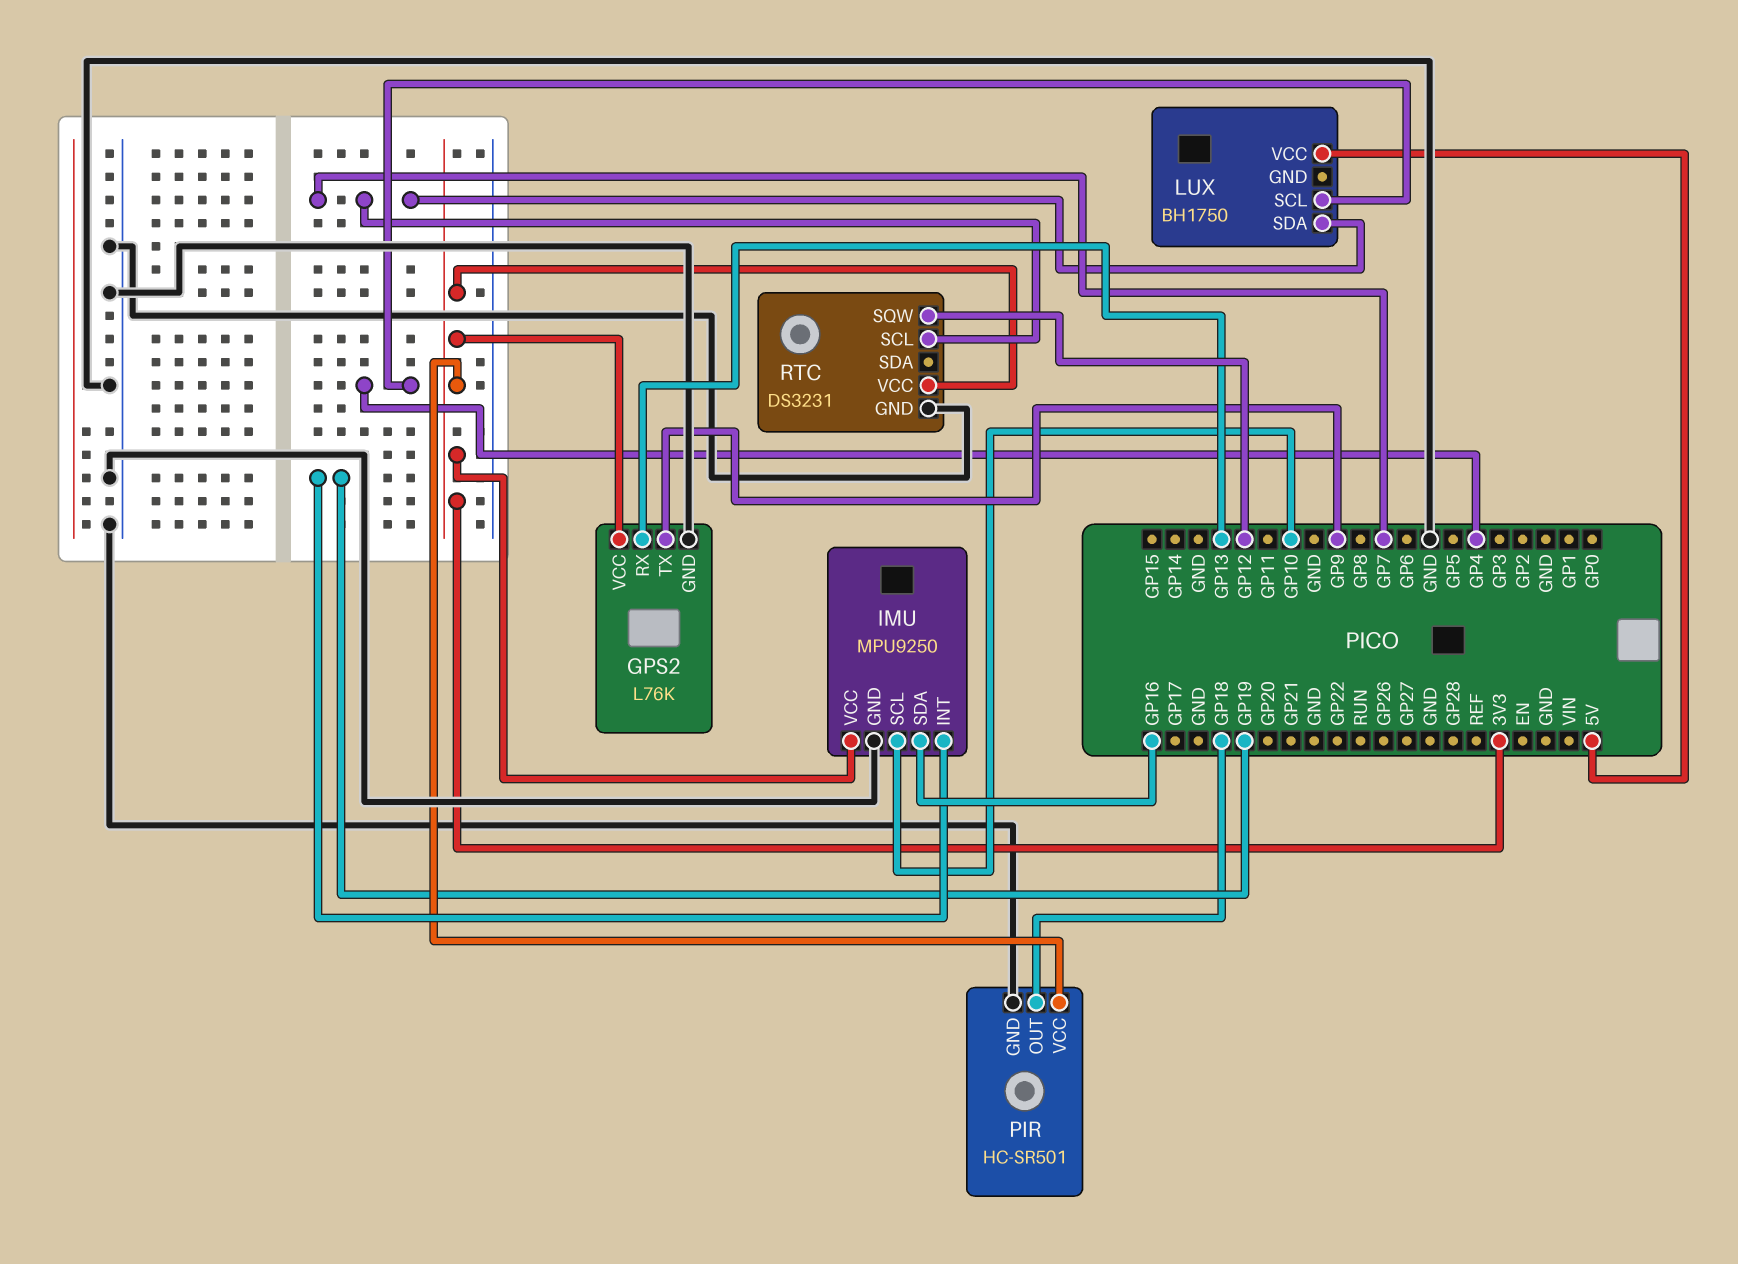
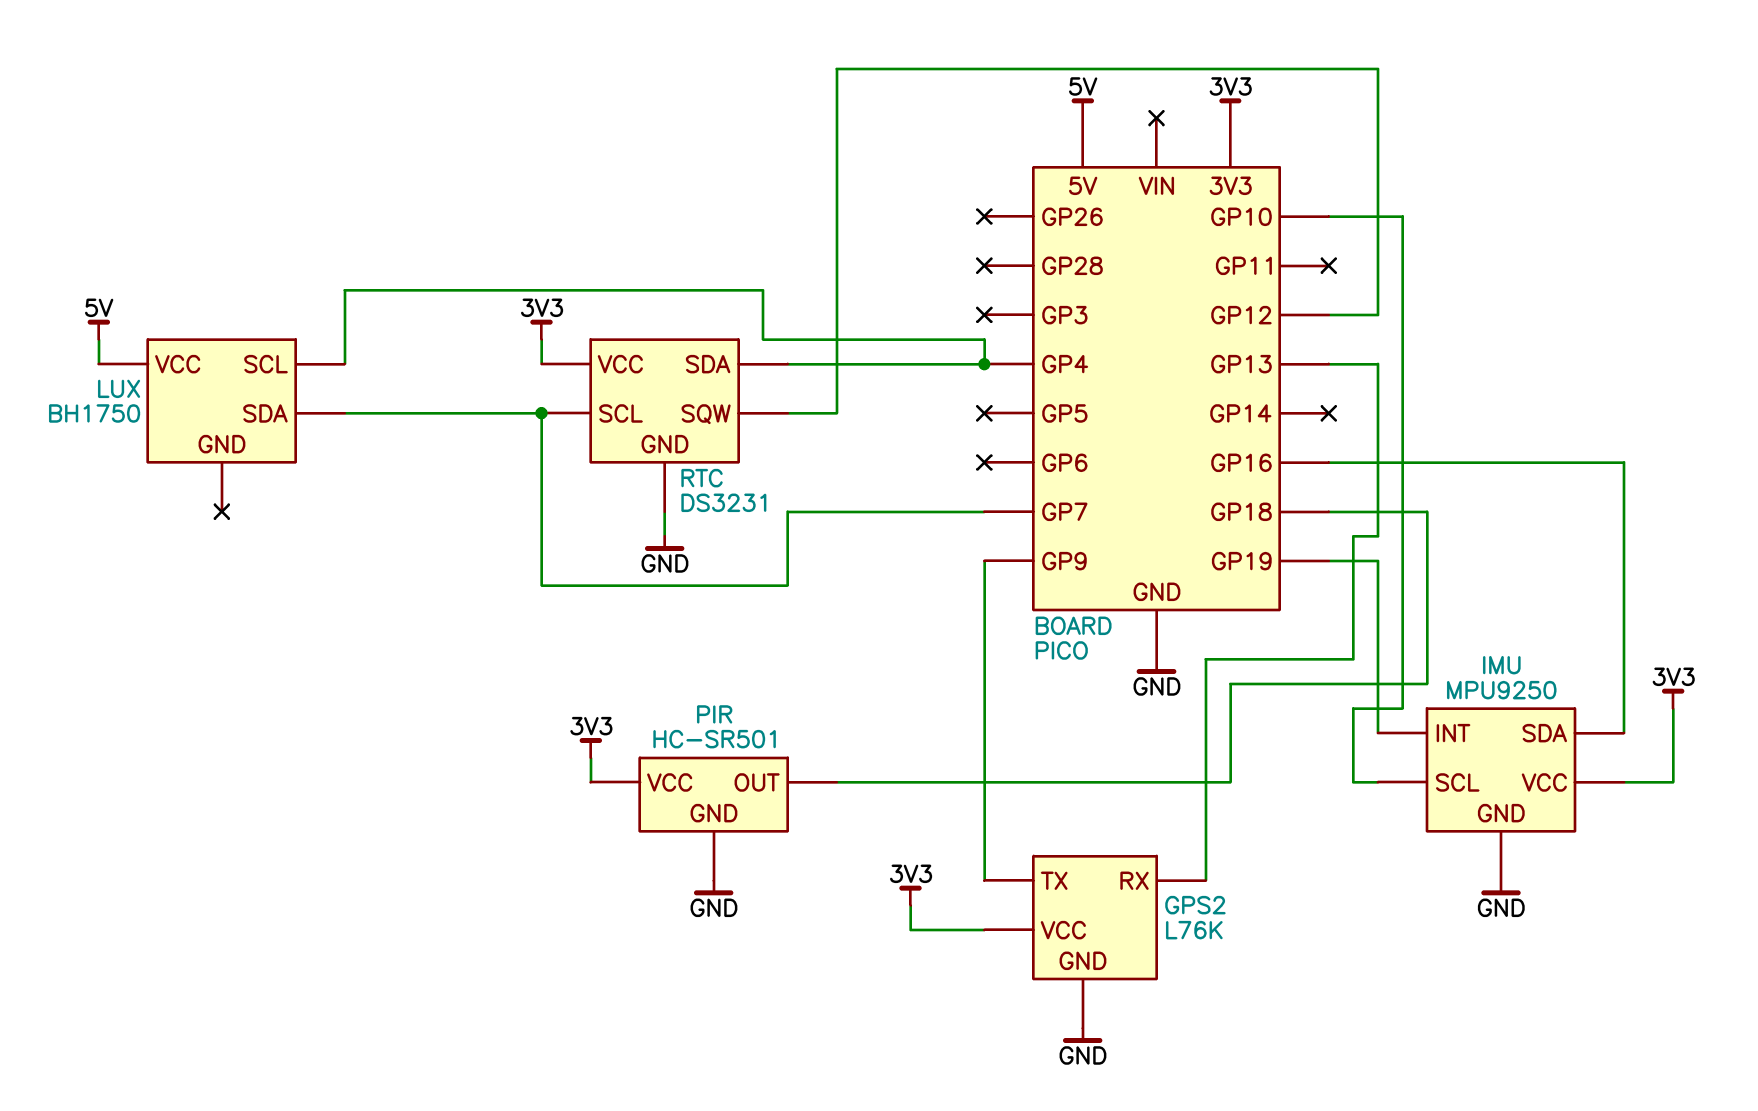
RTC pin SDA: none -> GP4

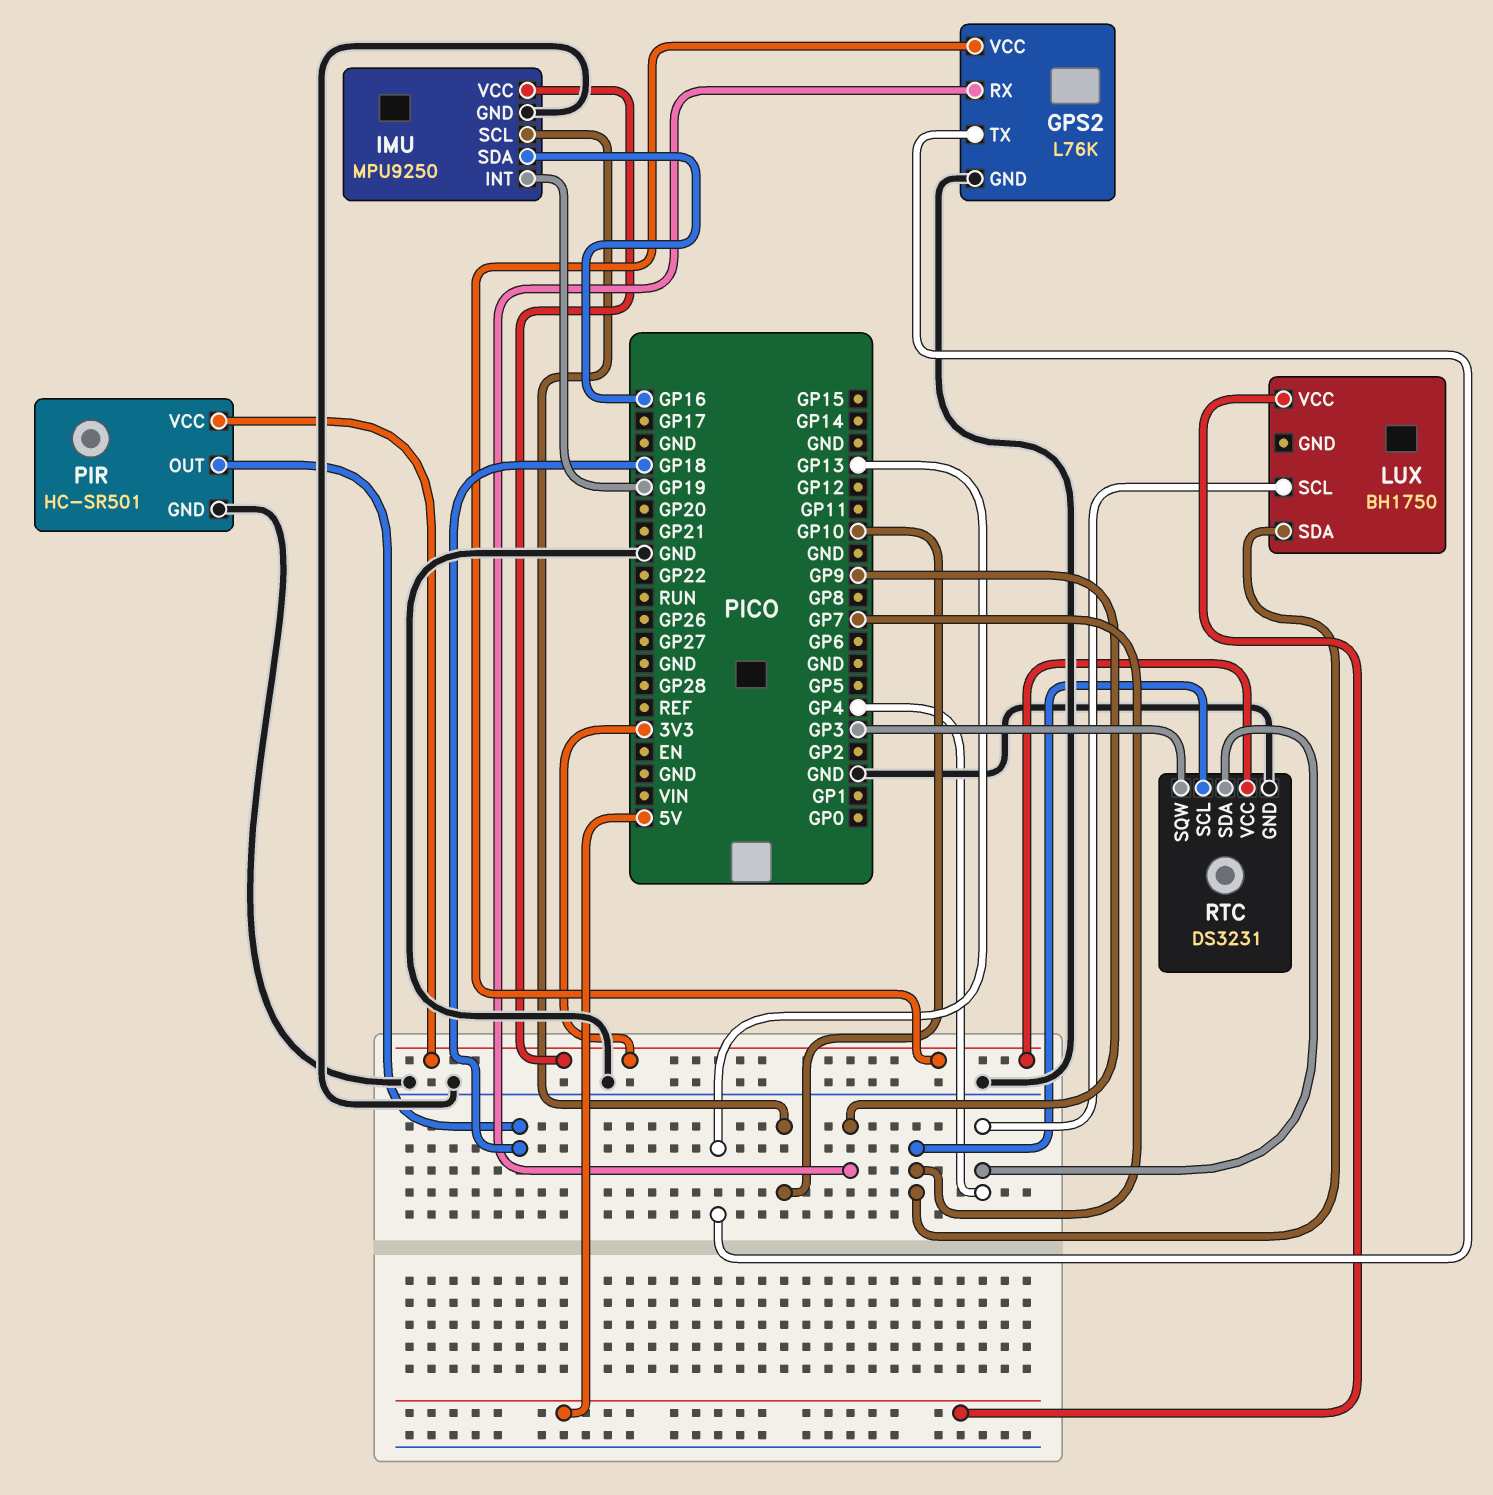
GPS2 pin RX: GP13 -> GP9
GPS2 pin TX: GP9 -> GP13
RTC pin SQW: GP12 -> GP3

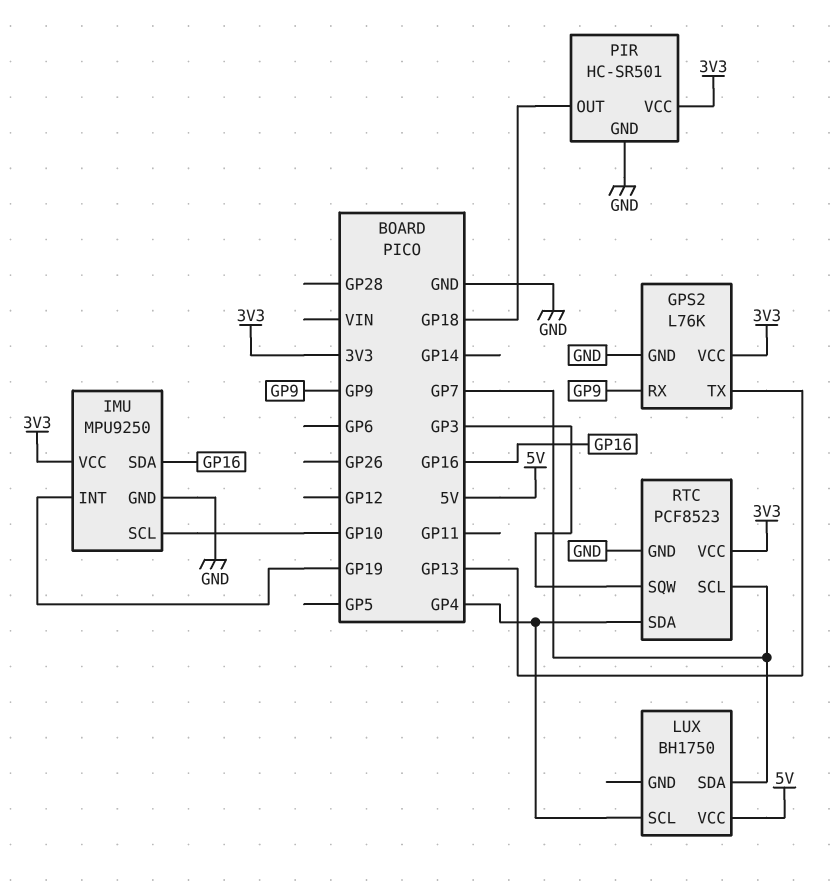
RTC: DS3231 -> PCF8523

